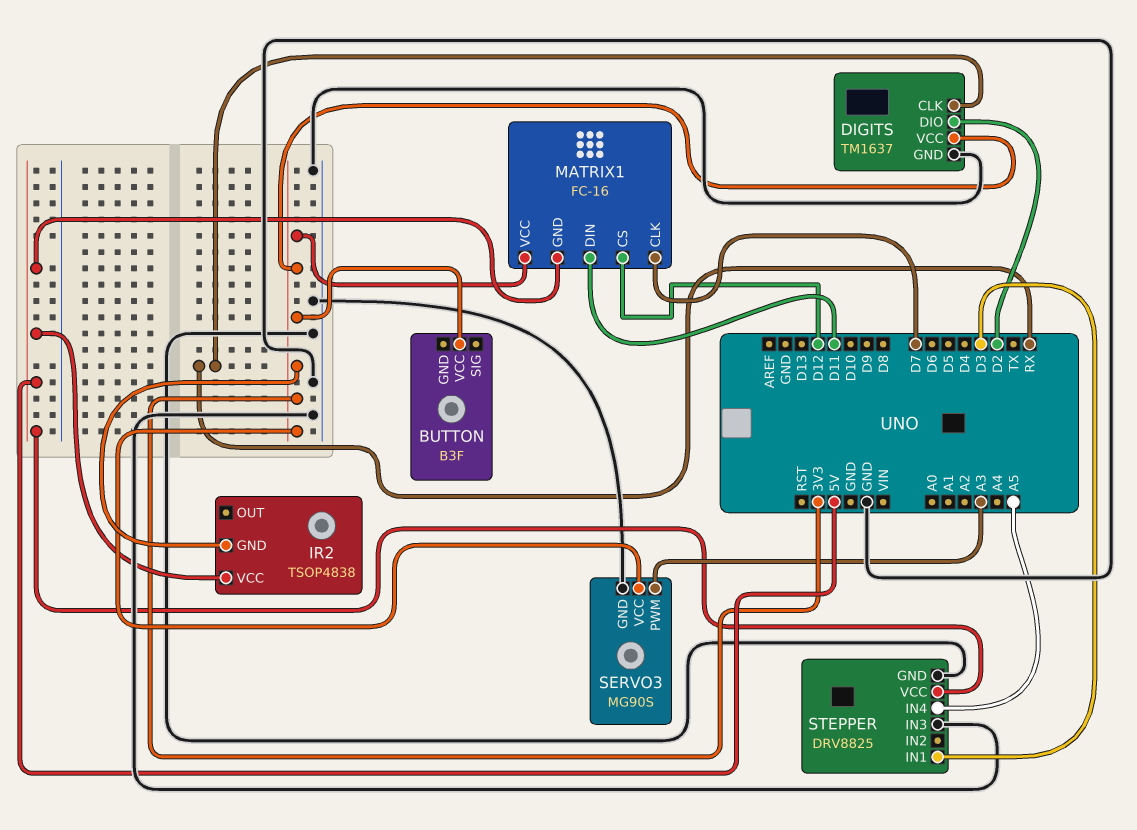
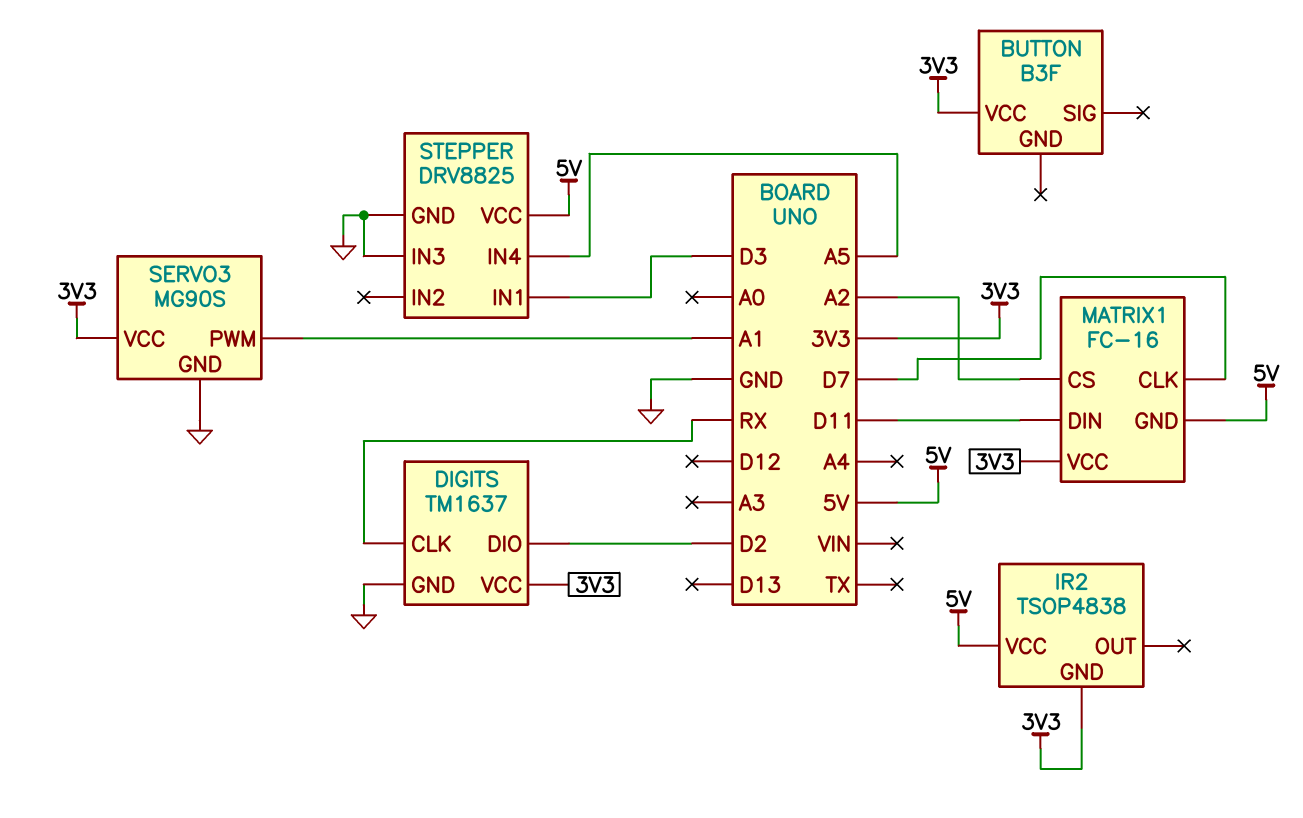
MATRIX1 pin CS: D12 -> A2
SERVO3 pin PWM: A3 -> A1

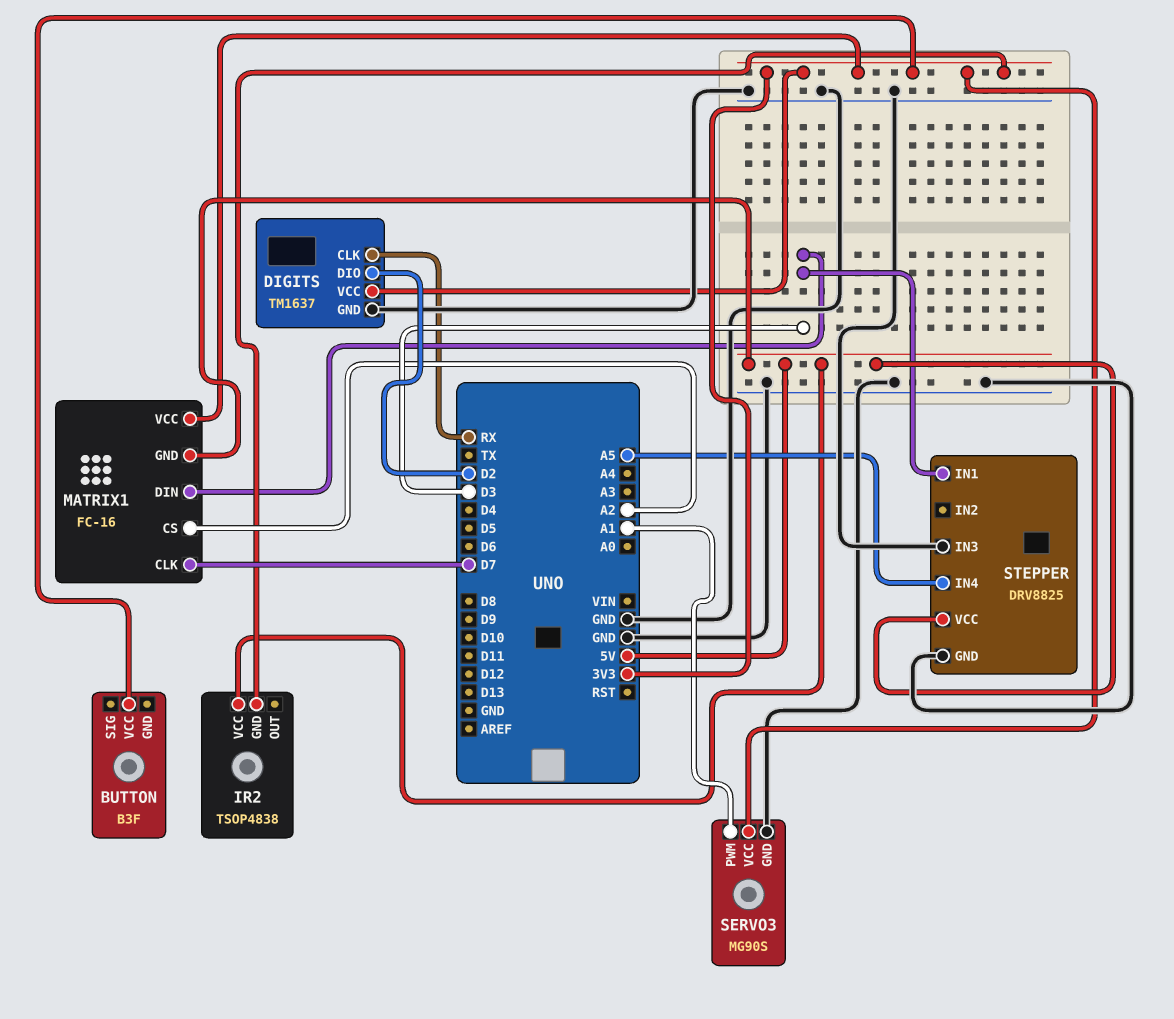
MATRIX1 pin DIN: D11 -> D3

